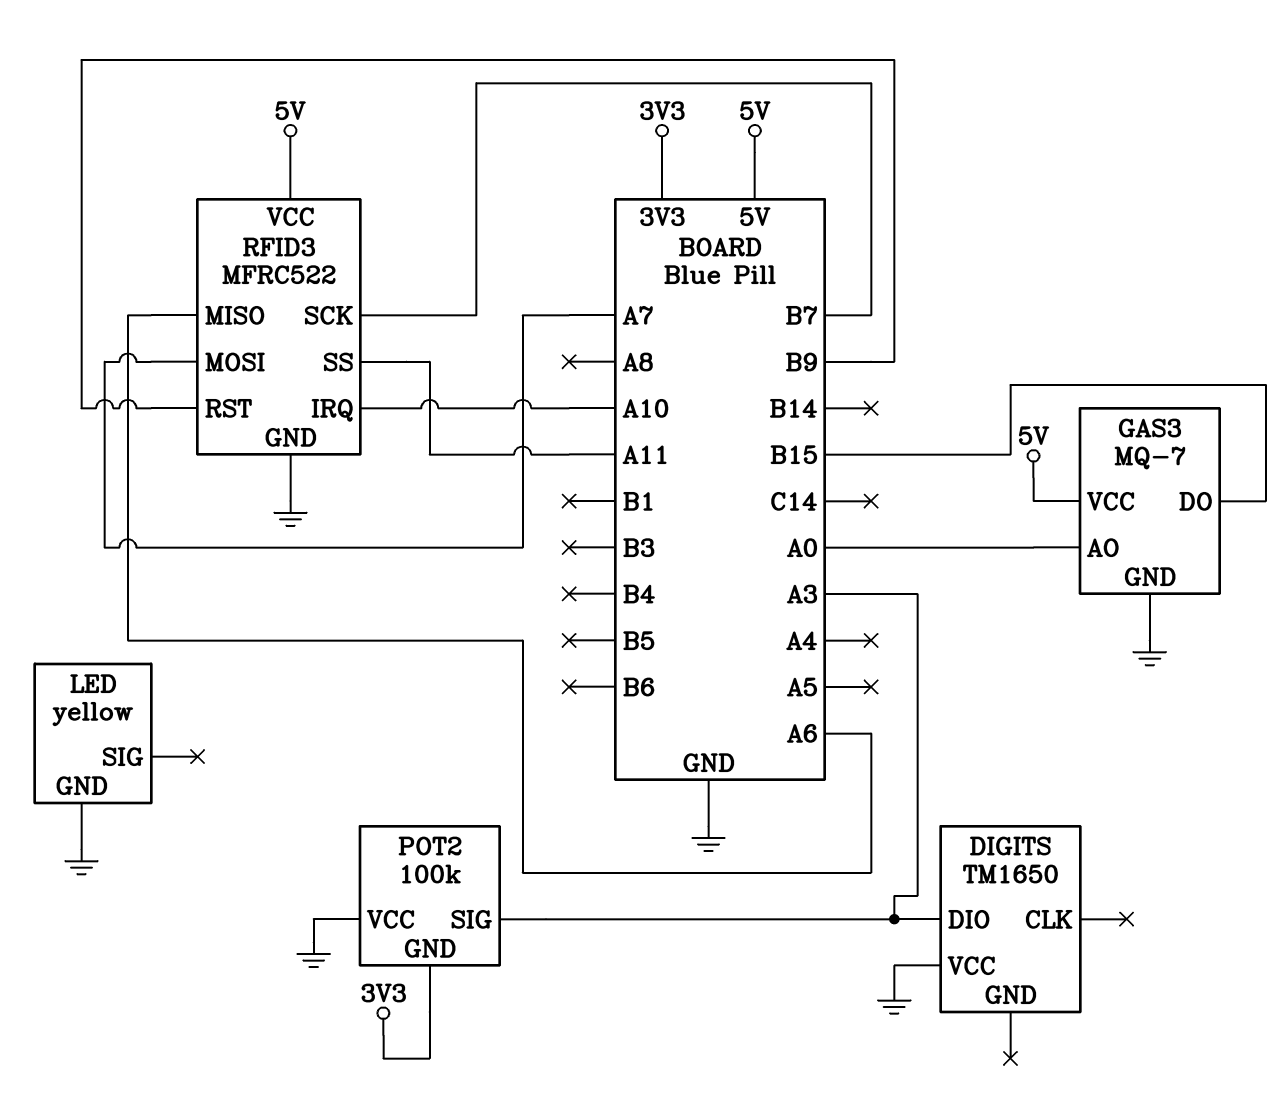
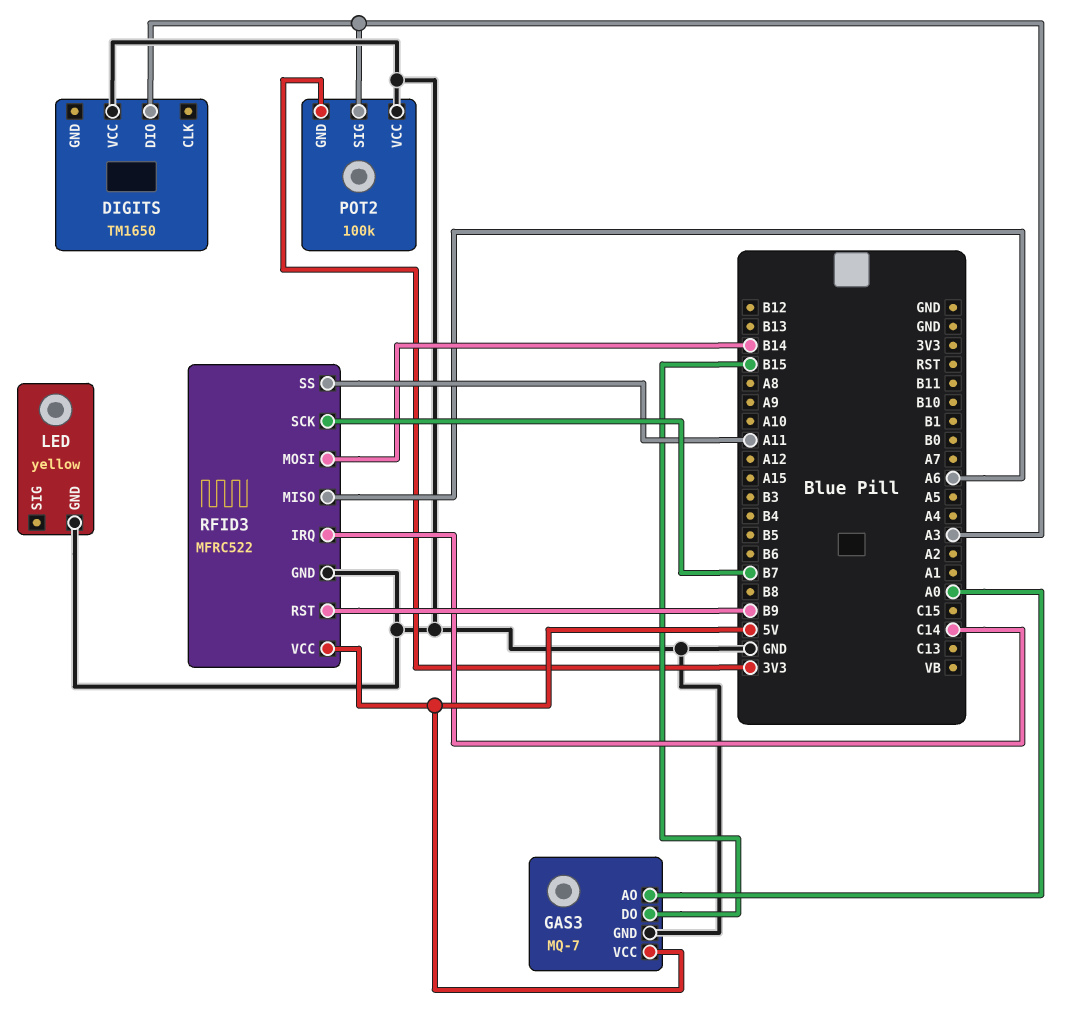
RFID3 pin IRQ: A10 -> C14
RFID3 pin MOSI: A7 -> B14

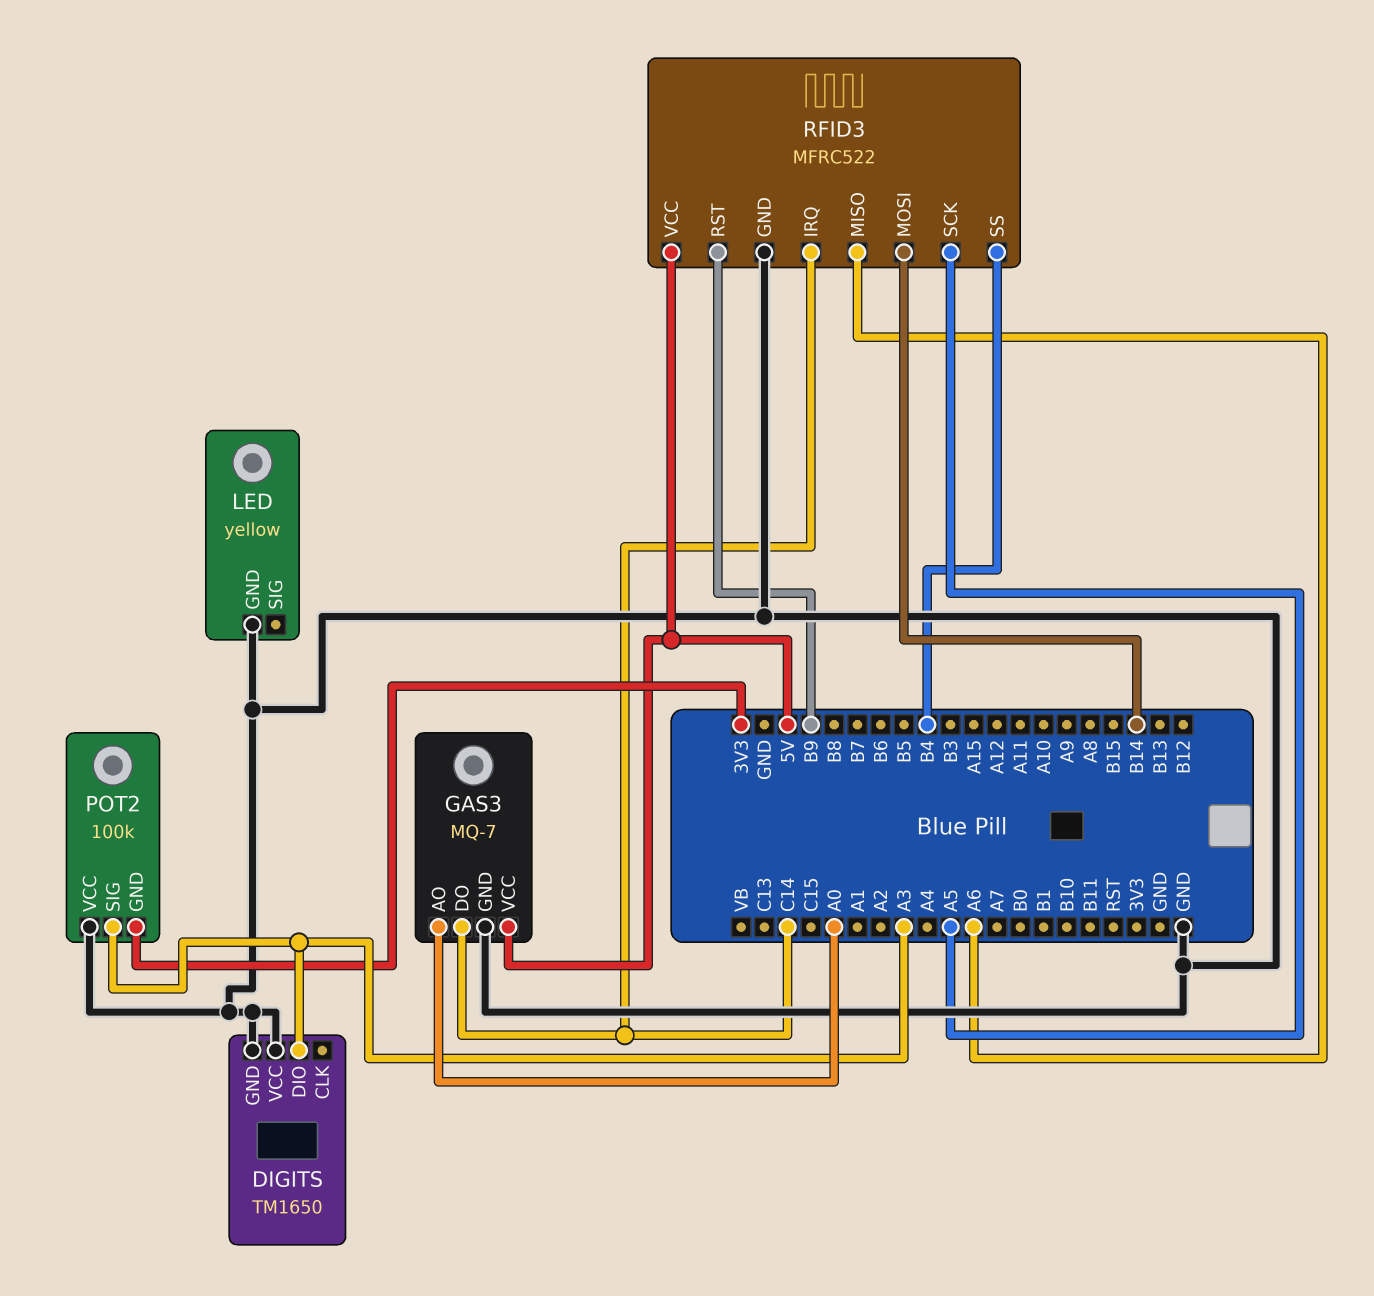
DIGITS pin GND: none -> GND
GAS3 pin DO: B15 -> C14
RFID3 pin SCK: B7 -> A5
RFID3 pin SS: A11 -> B4

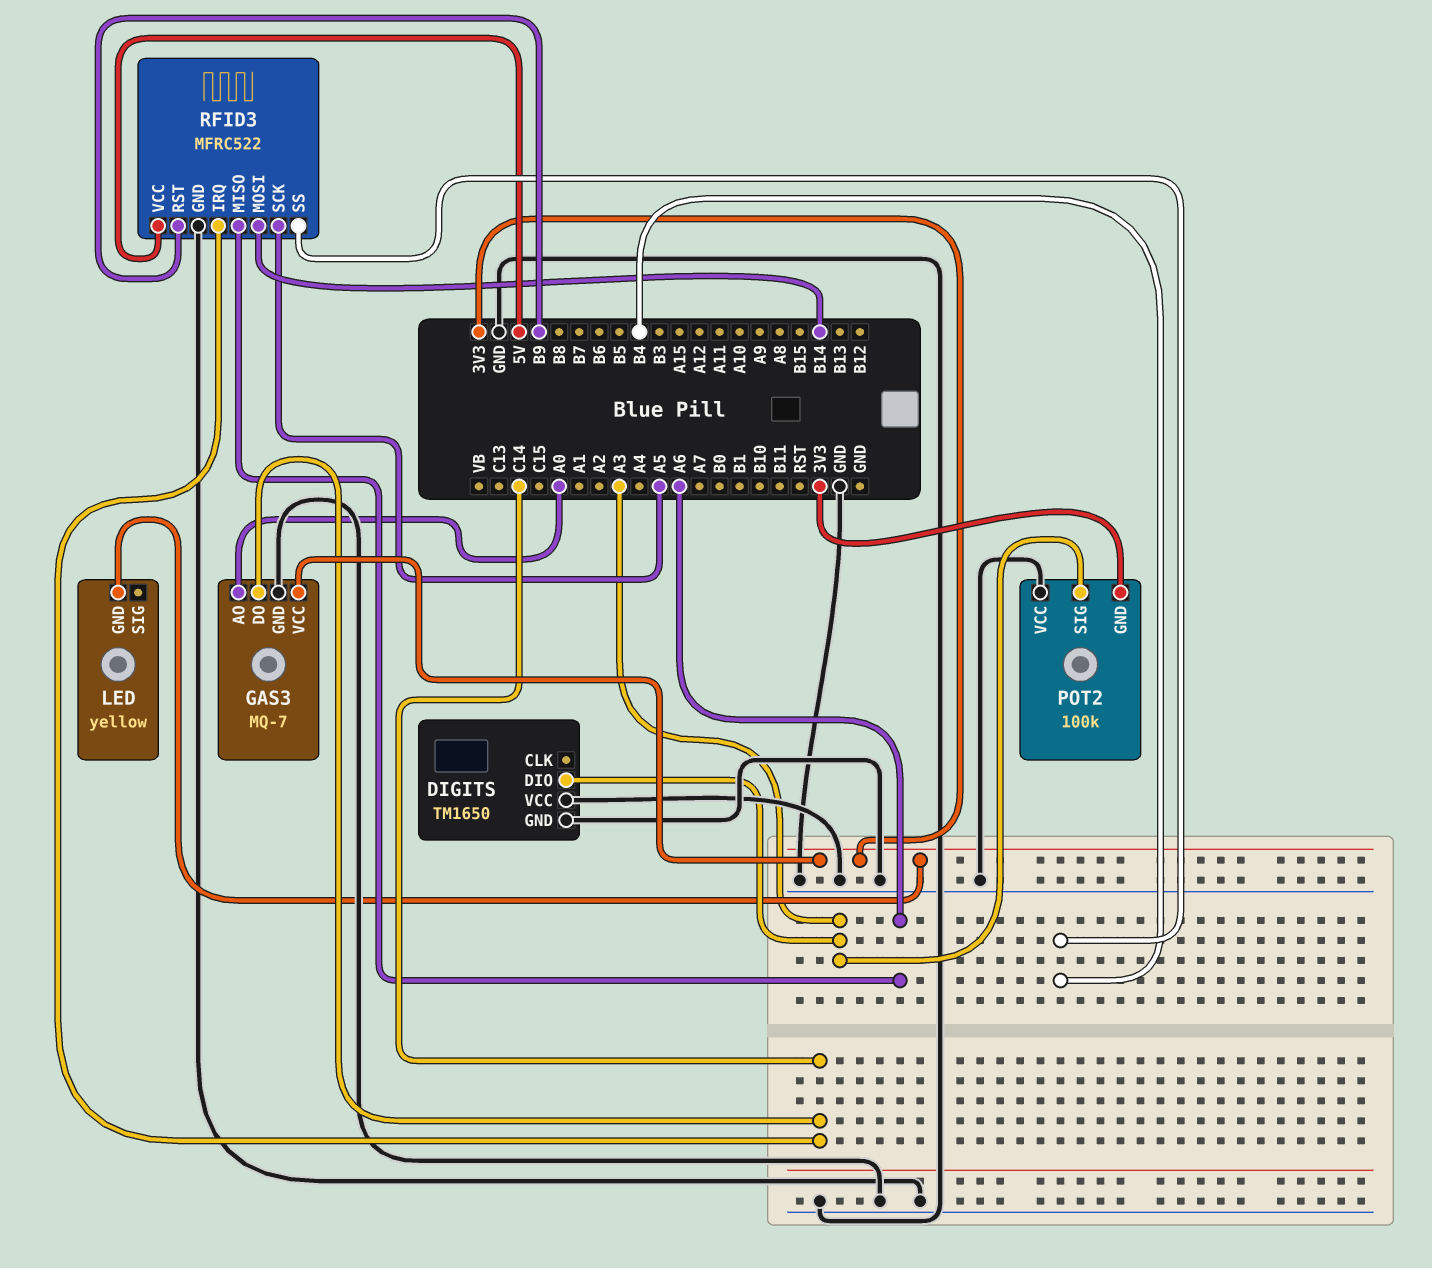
GAS3 pin VCC: 5V -> 3V3
LED pin GND: GND -> 3V3

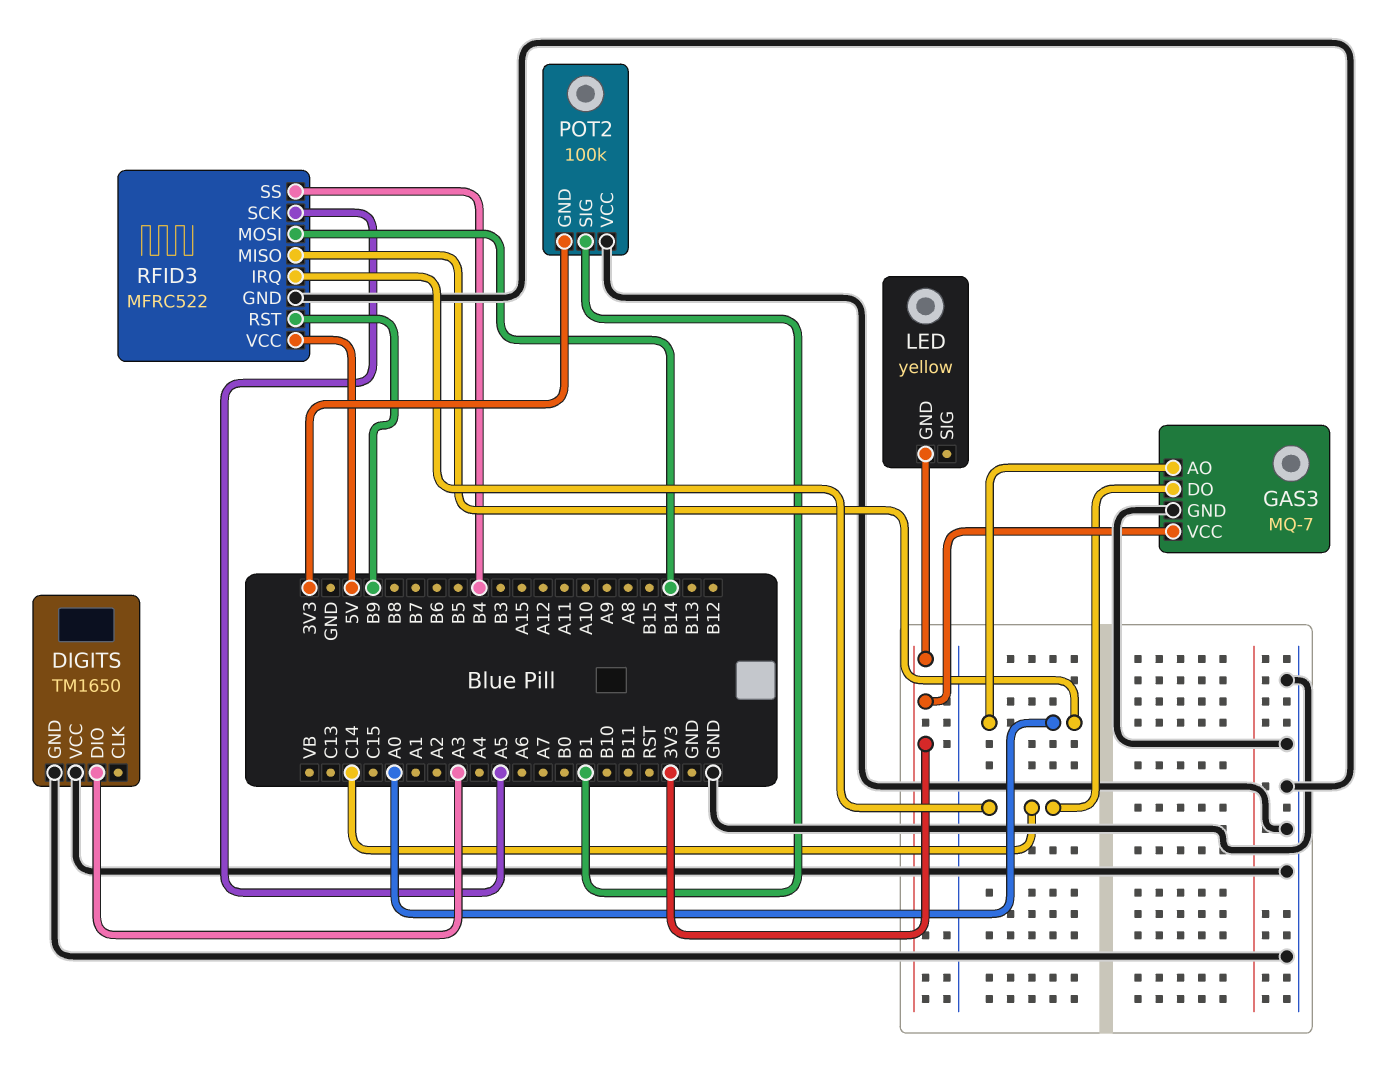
POT2 pin SIG: A3 -> B1
RFID3 pin MISO: A6 -> A0

